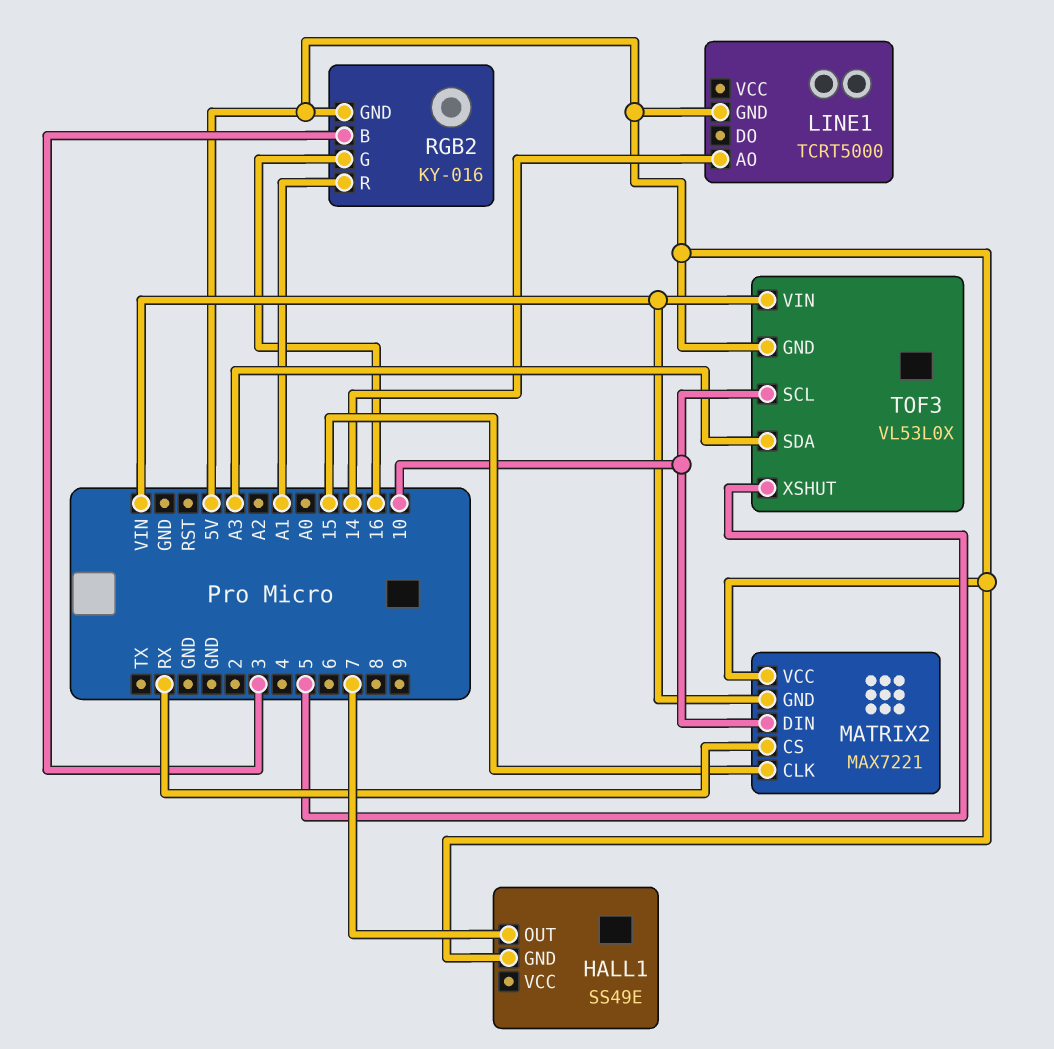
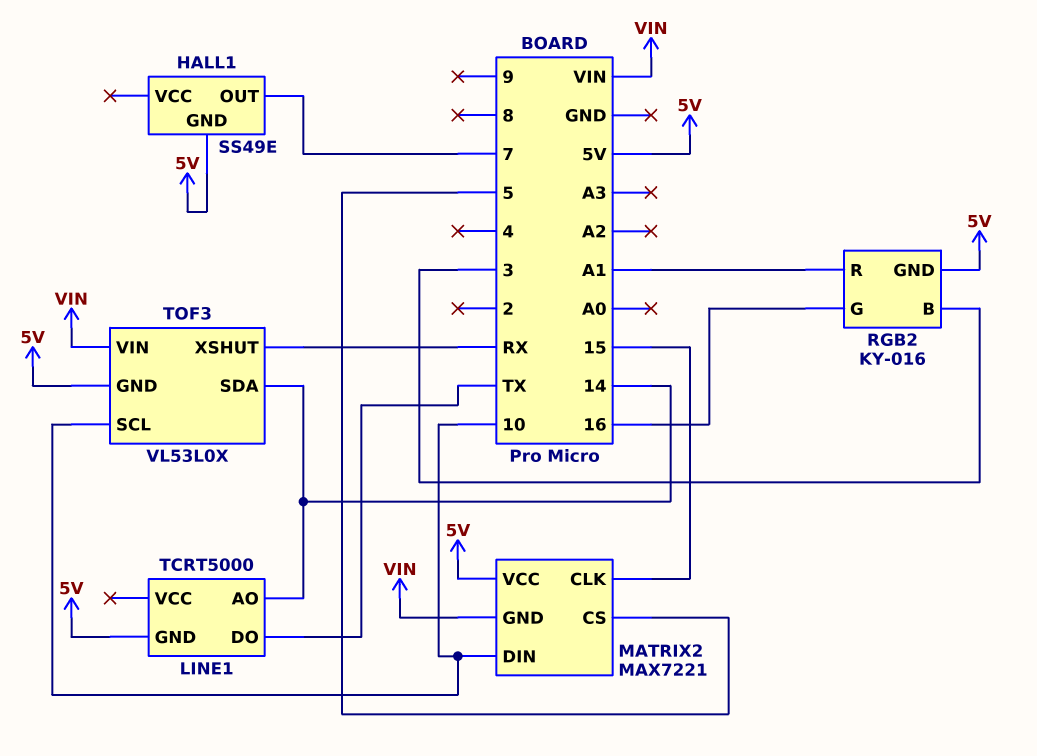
LINE1 pin DO: none -> TX
MATRIX2 pin CS: RX -> 5
TOF3 pin SDA: A3 -> 14
TOF3 pin XSHUT: 5 -> RX

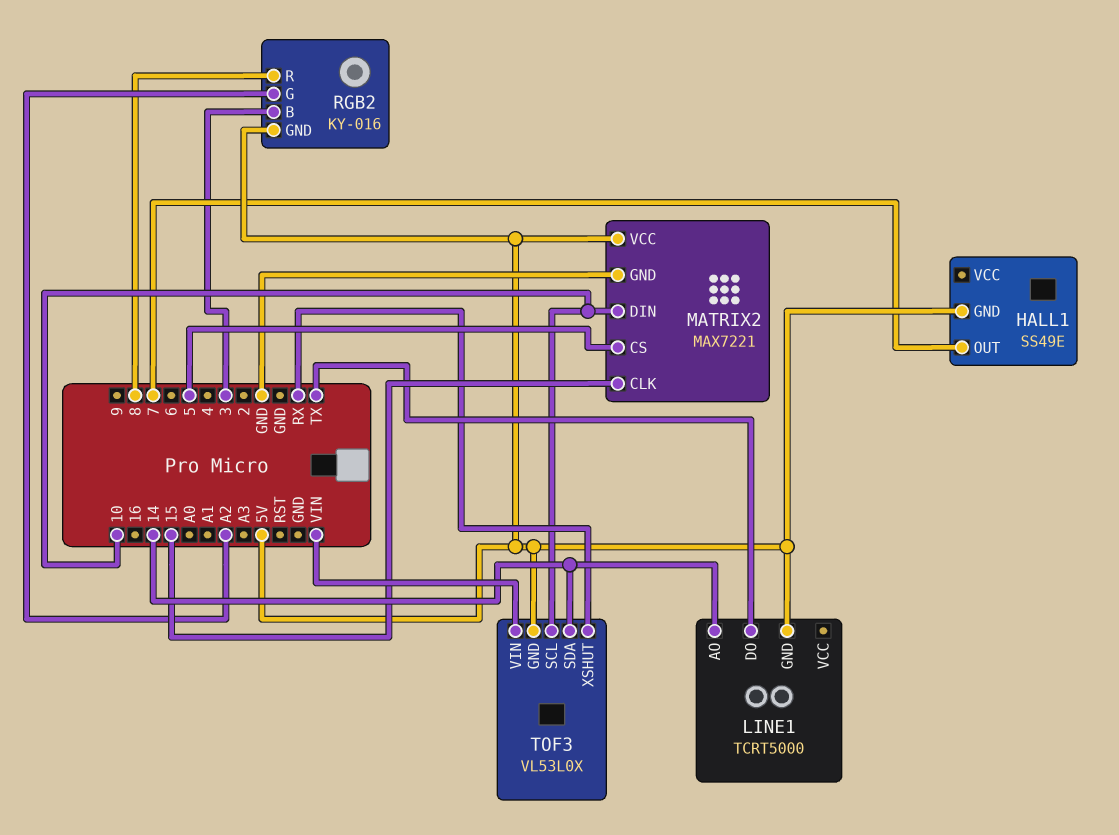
MATRIX2 pin GND: VIN -> GND
RGB2 pin G: 16 -> A2
RGB2 pin R: A1 -> 8

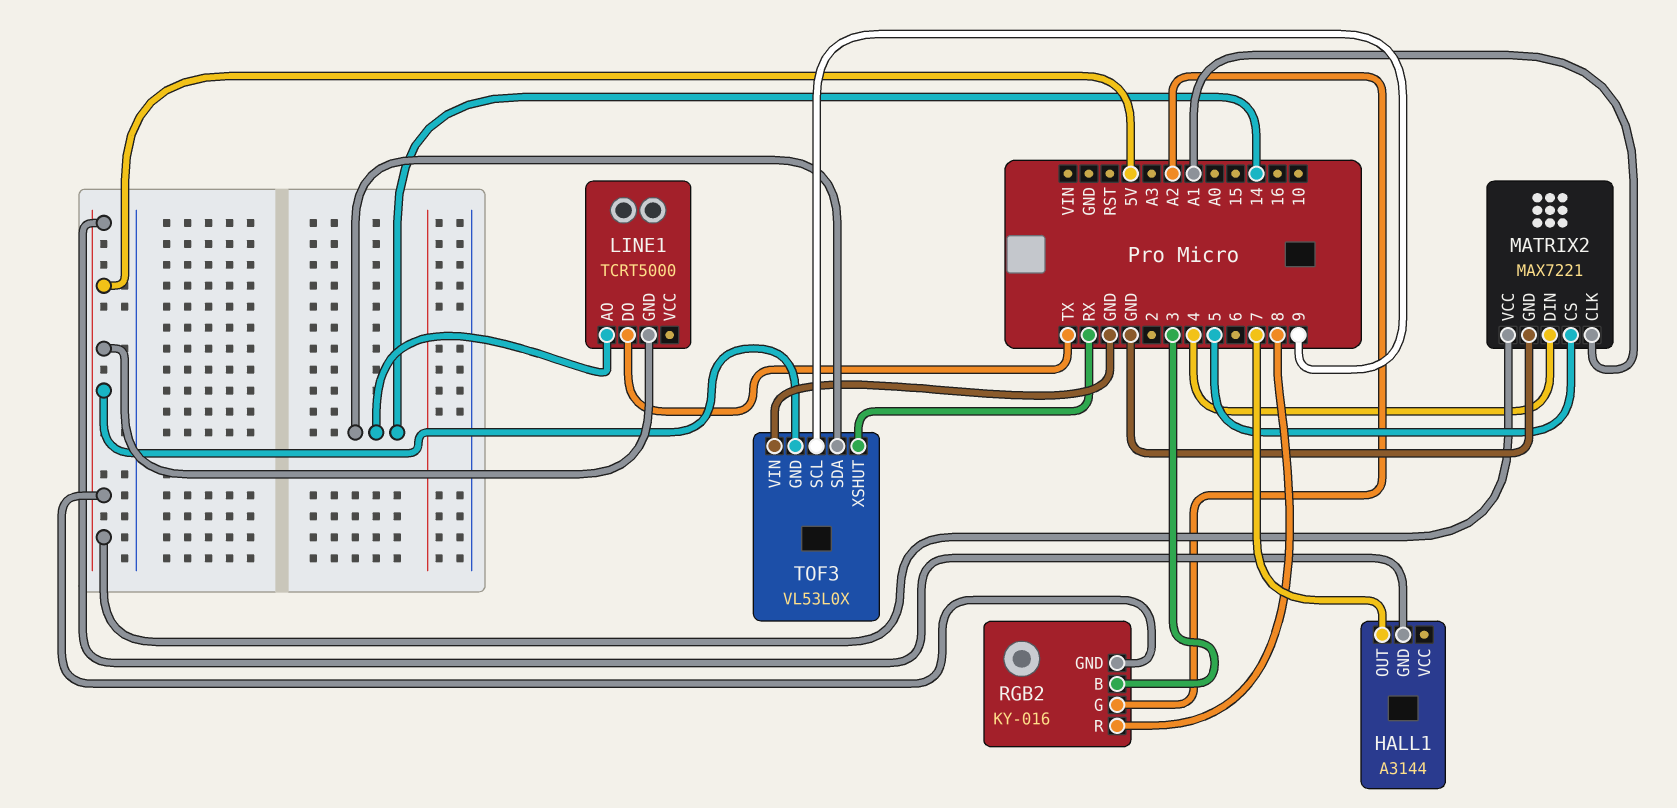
HALL1: SS49E -> A3144
MATRIX2 pin CLK: 15 -> A1
MATRIX2 pin DIN: 10 -> 4
TOF3 pin SCL: 10 -> 9
TOF3 pin VIN: VIN -> GND

